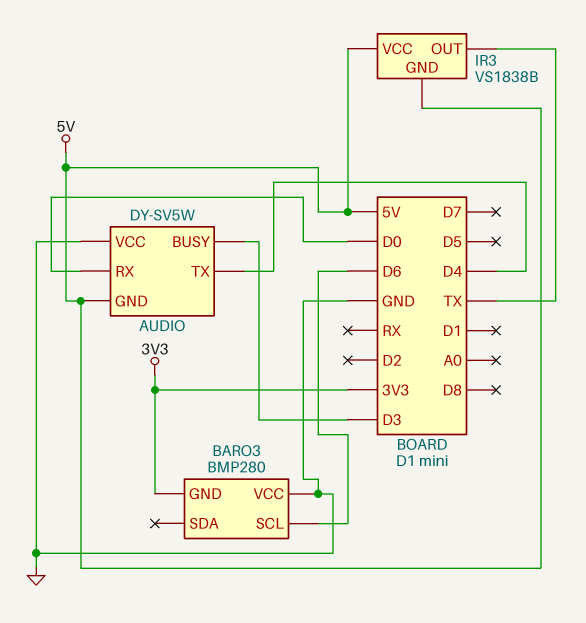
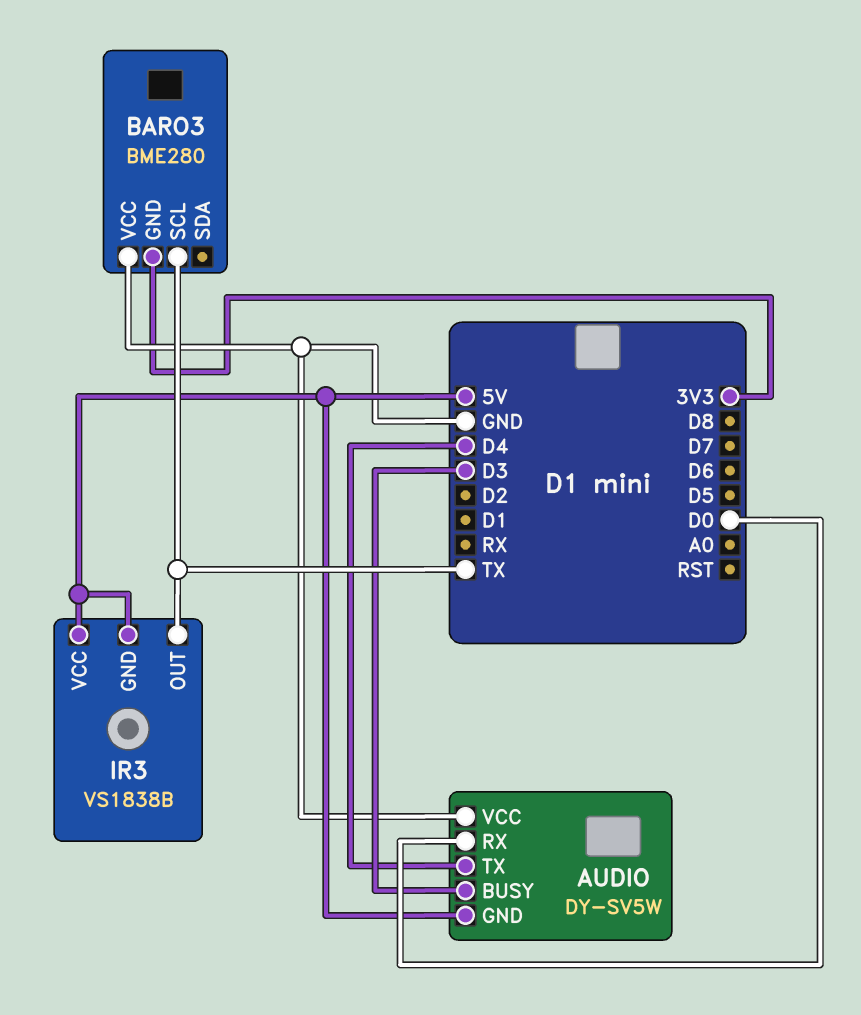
BARO3: BMP280 -> BME280
BARO3 pin SCL: D6 -> TX

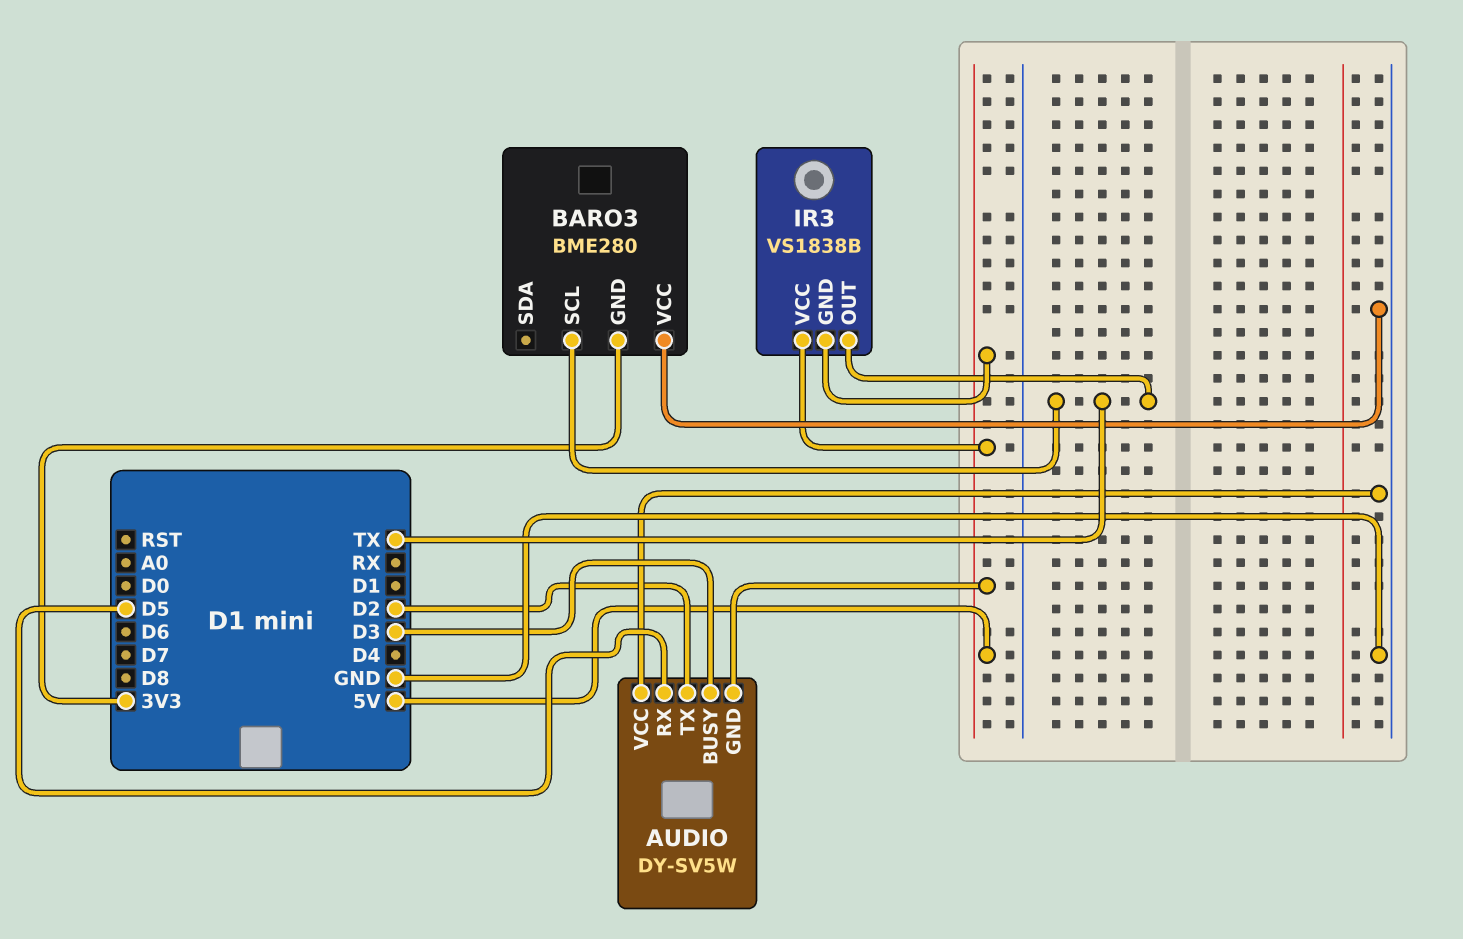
AUDIO pin RX: D0 -> D5
AUDIO pin TX: D4 -> D2

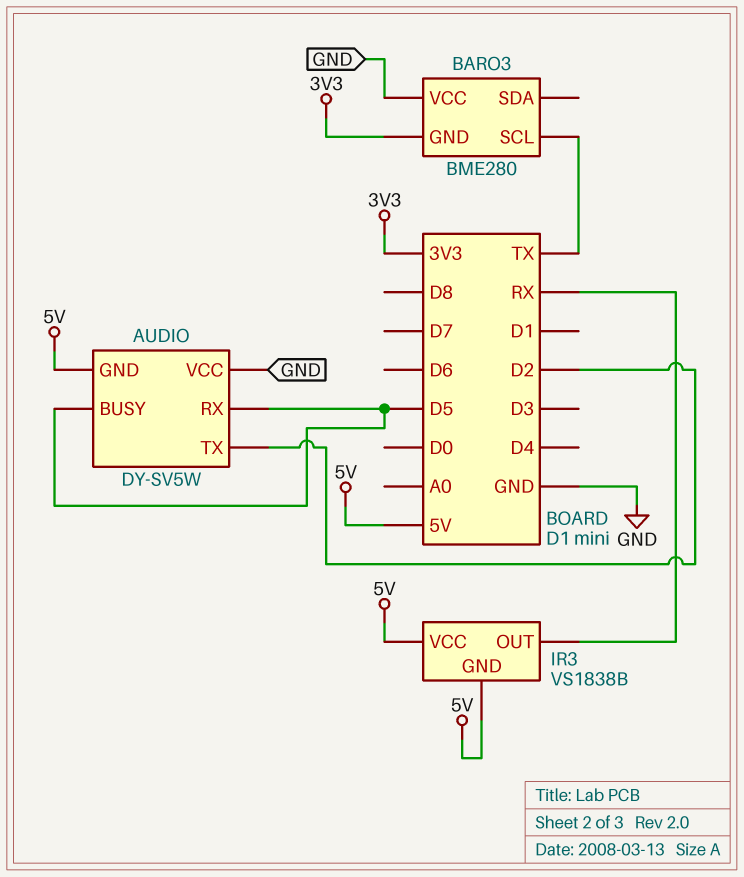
AUDIO pin BUSY: D3 -> D5
IR3 pin OUT: TX -> RX

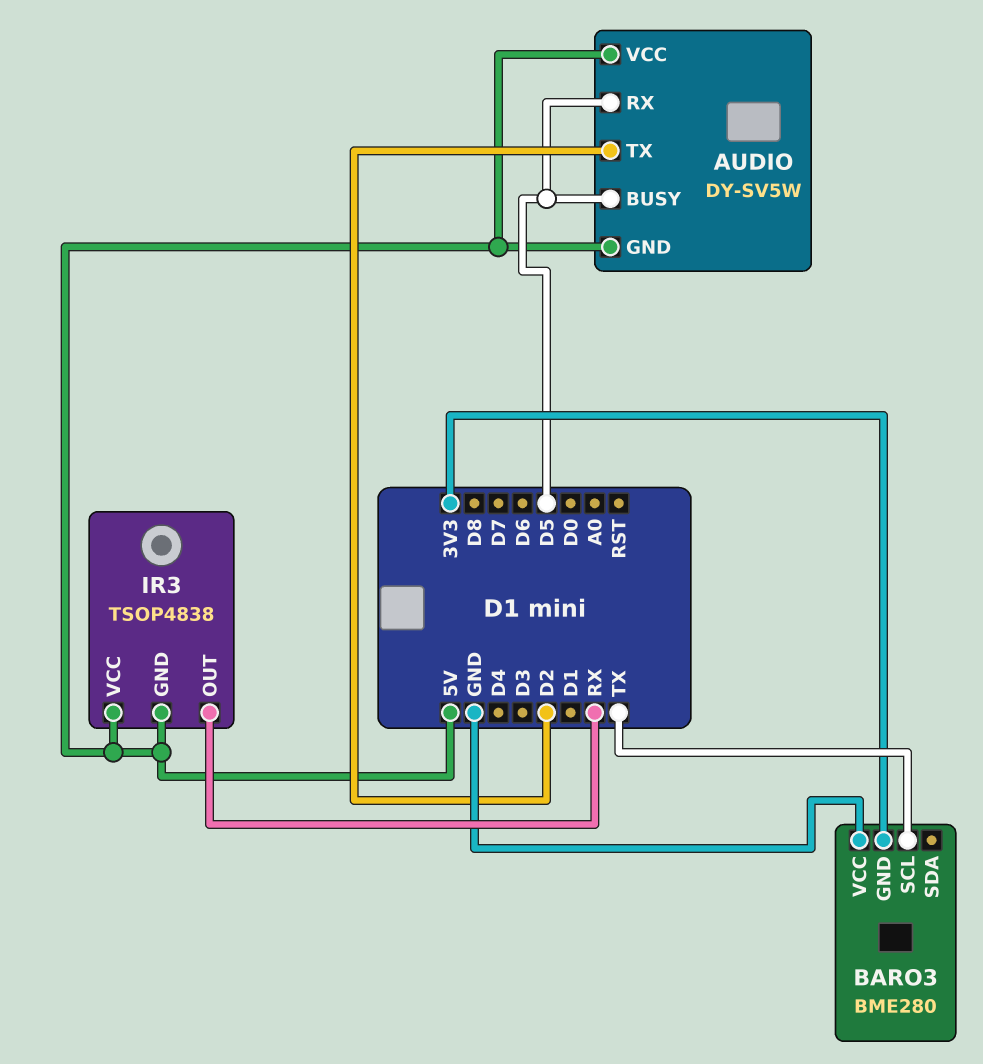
AUDIO pin VCC: GND -> 5V
IR3: VS1838B -> TSOP4838

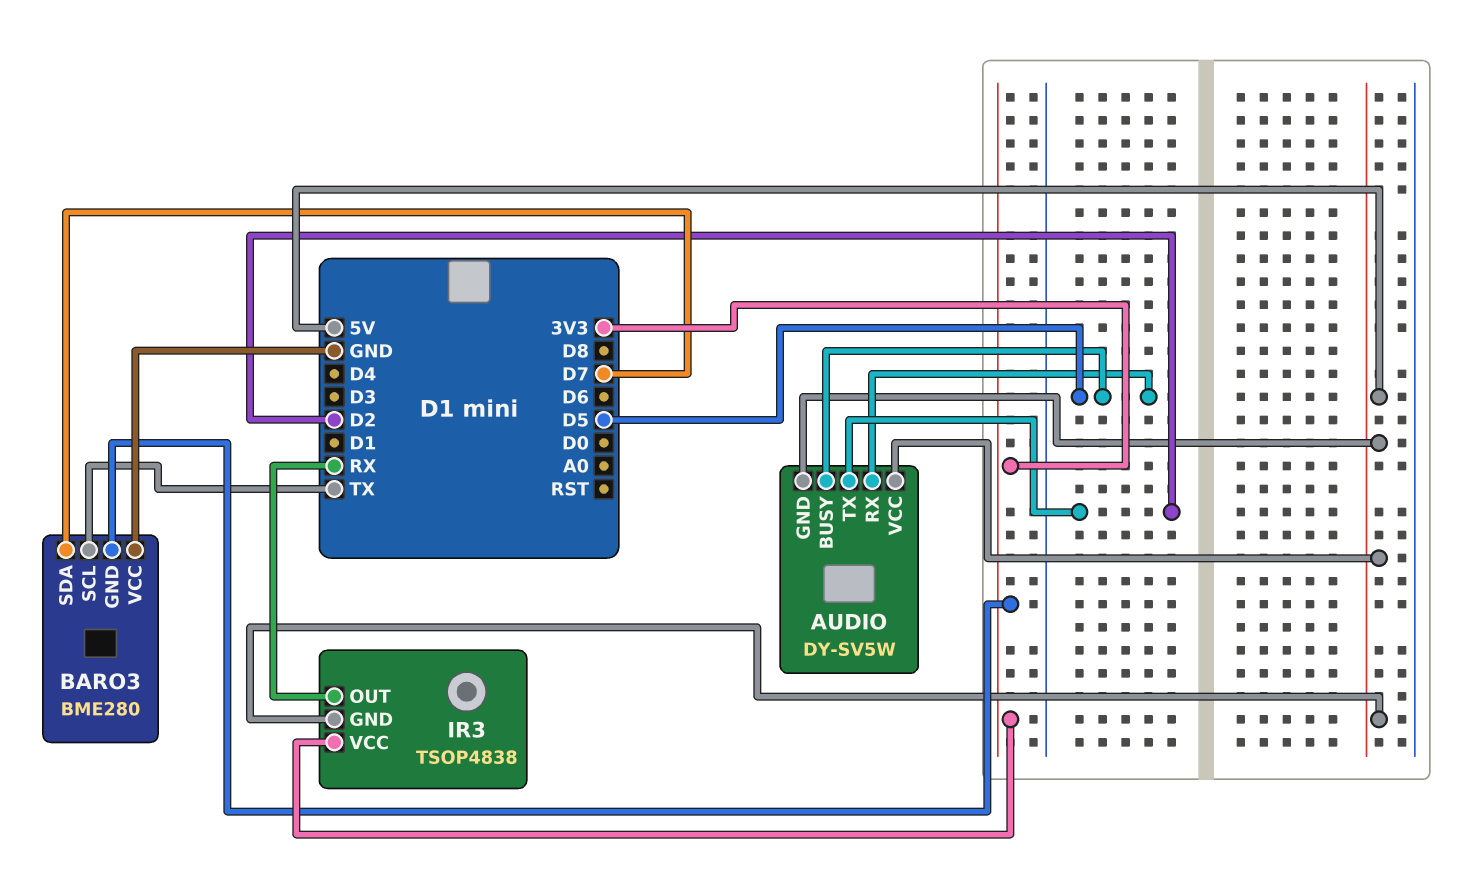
BARO3 pin SDA: none -> D7
IR3 pin VCC: 5V -> 3V3

